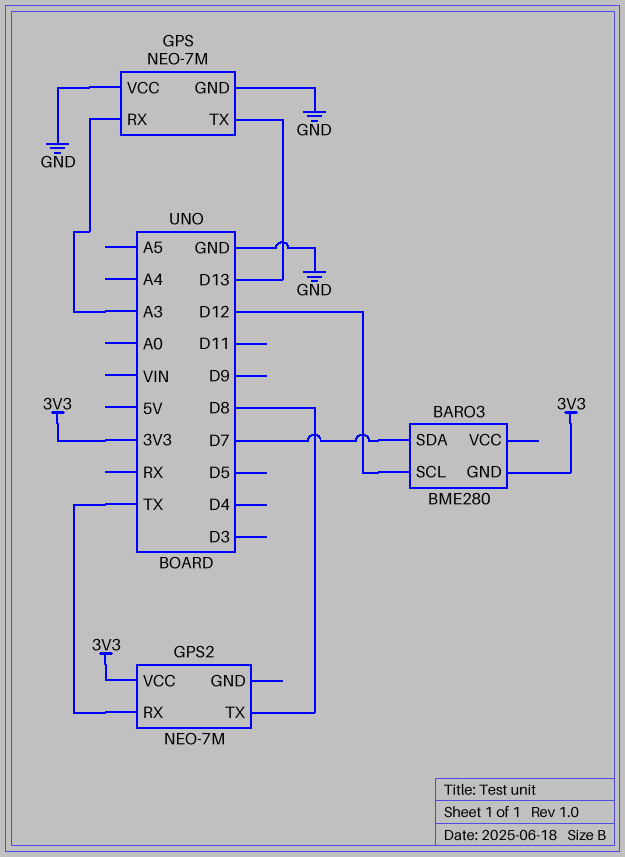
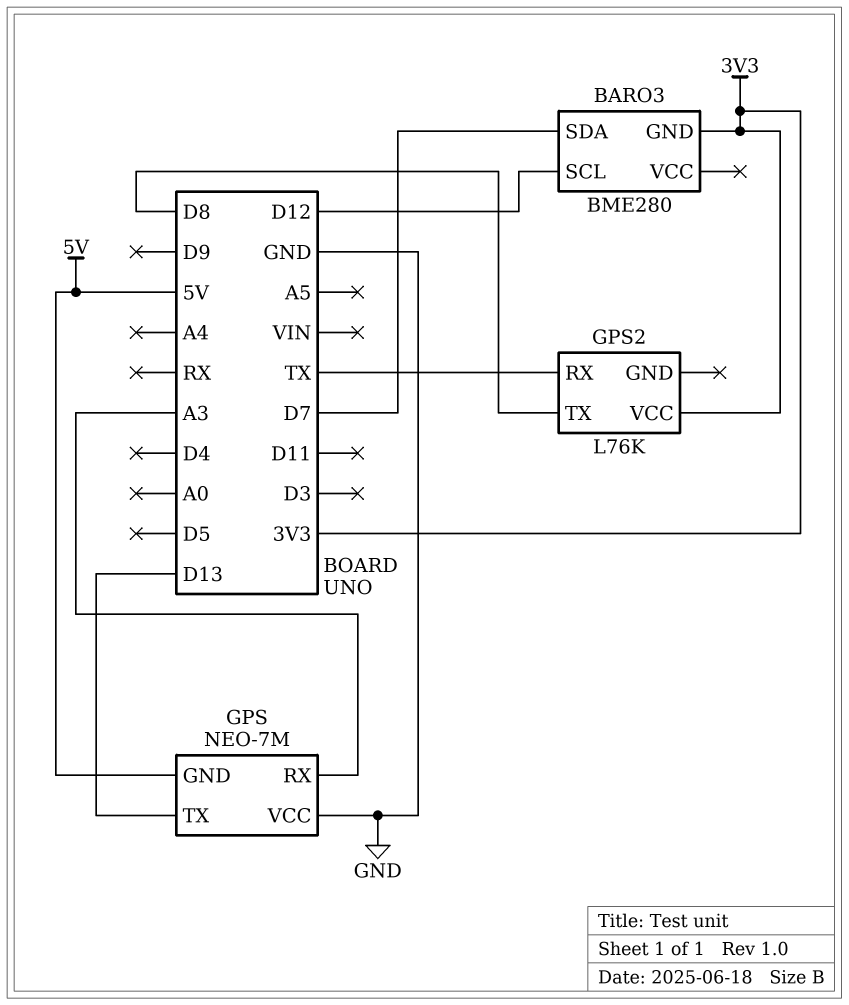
GPS pin GND: GND -> 5V
GPS2: NEO-7M -> L76K

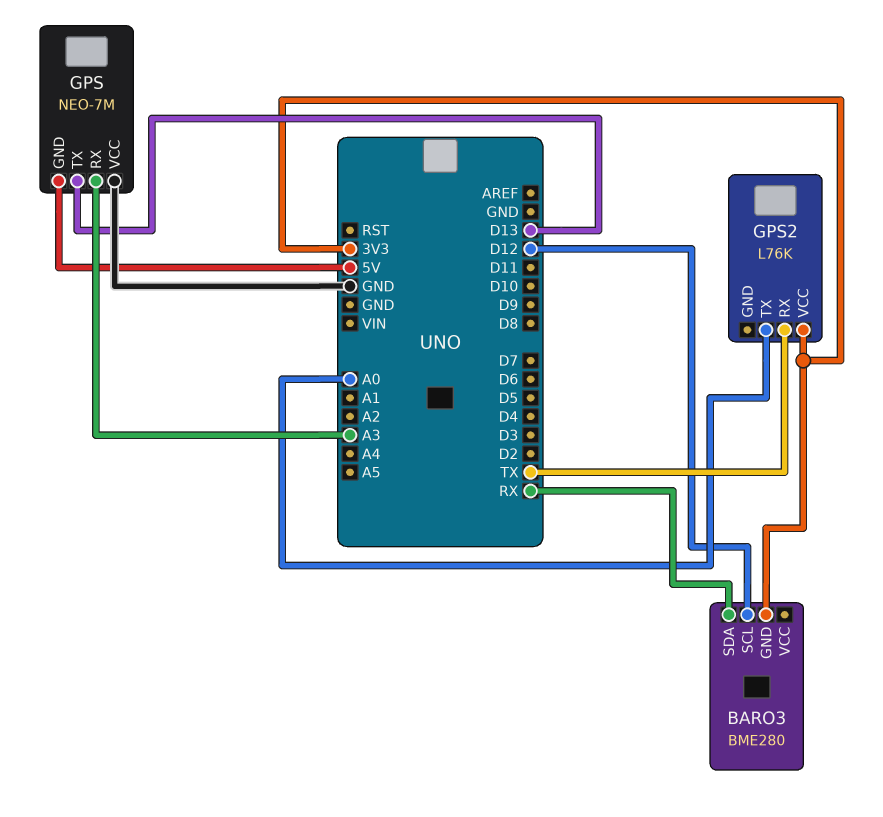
BARO3 pin SDA: D7 -> RX
GPS2 pin TX: D8 -> A0

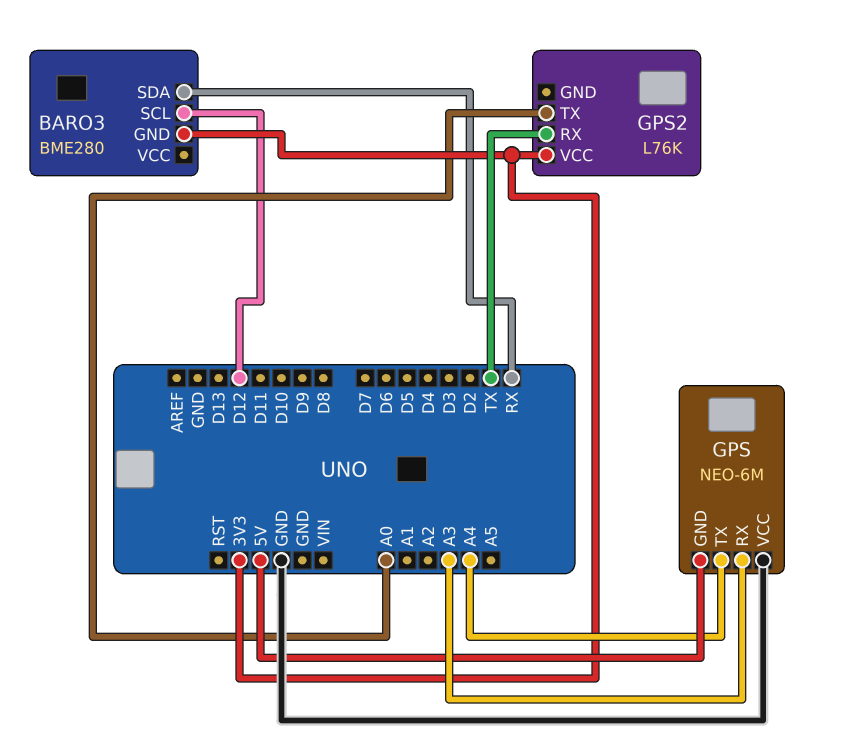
GPS: NEO-7M -> NEO-6M
GPS pin TX: D13 -> A4

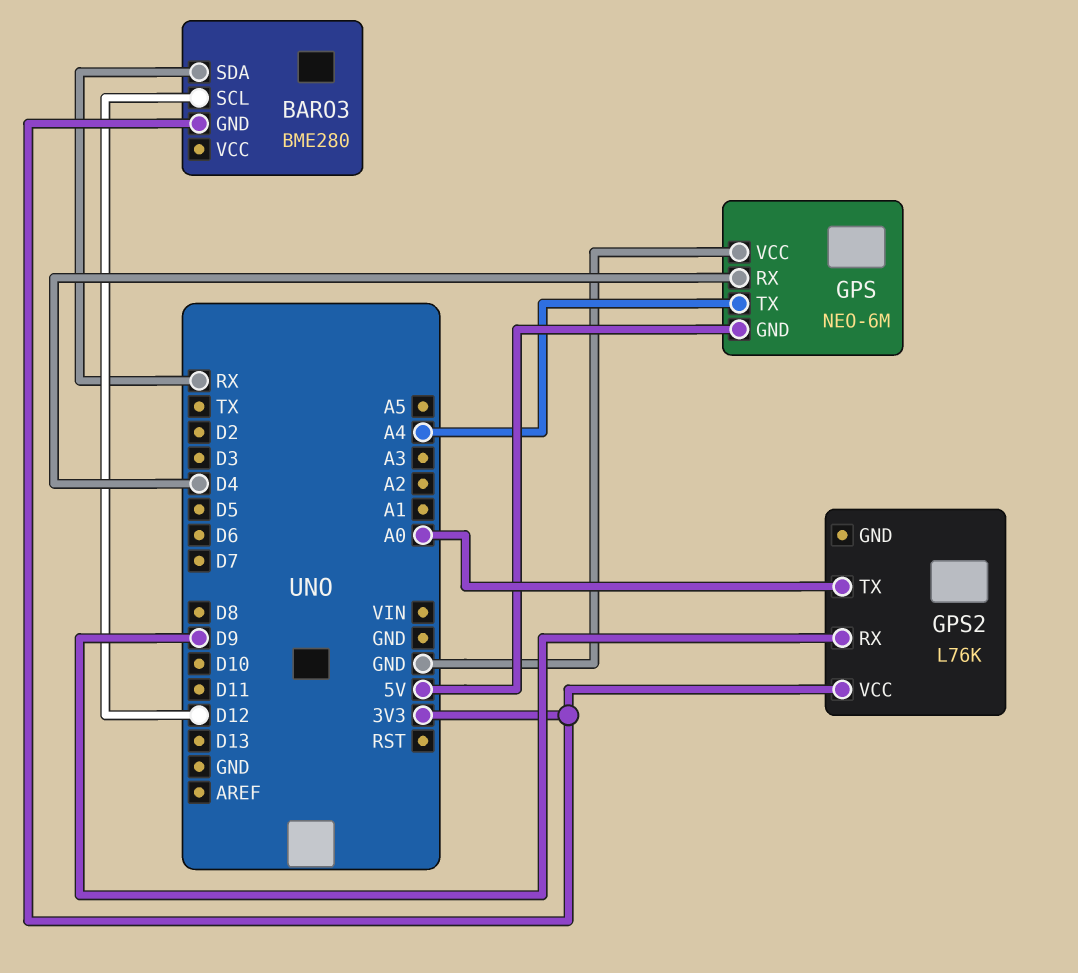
GPS pin RX: A3 -> D4
GPS2 pin RX: TX -> D9

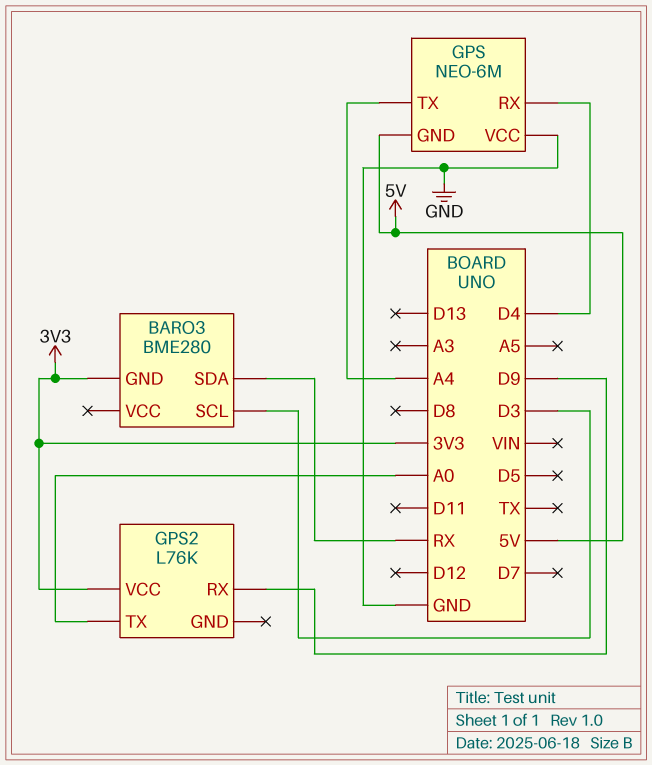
BARO3 pin SCL: D12 -> D3

